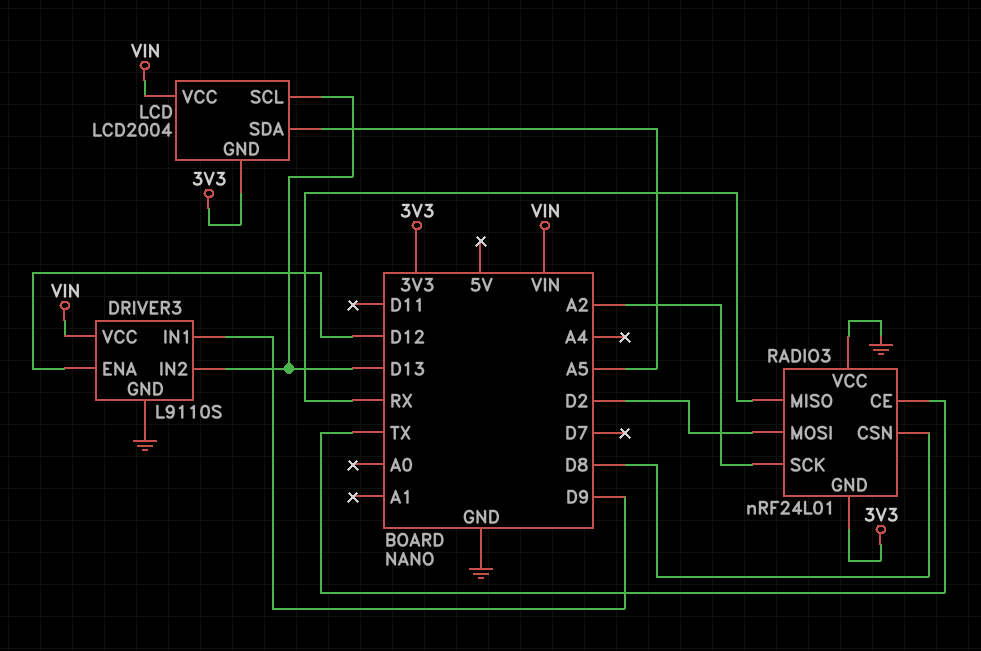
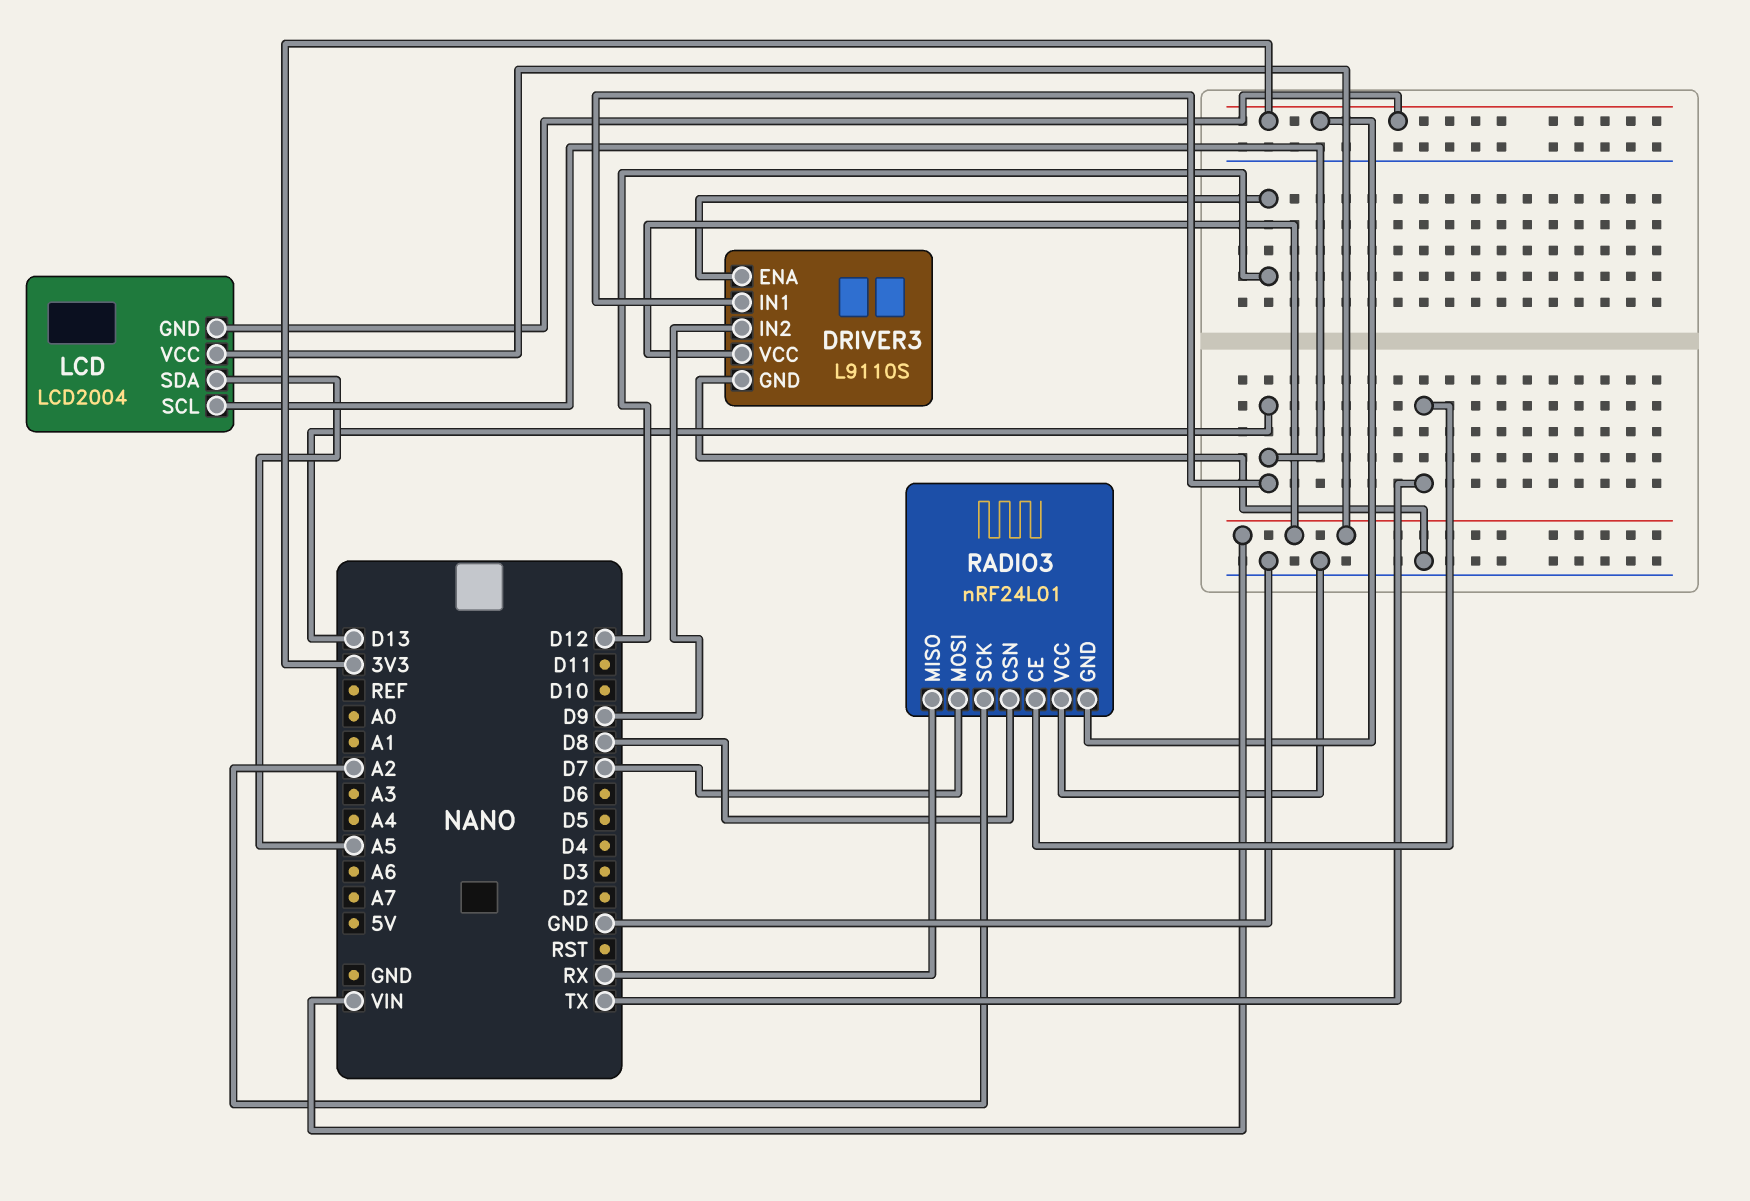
DRIVER3 pin IN1: D9 -> D13
DRIVER3 pin IN2: D13 -> D9
RADIO3 pin MOSI: D2 -> D7

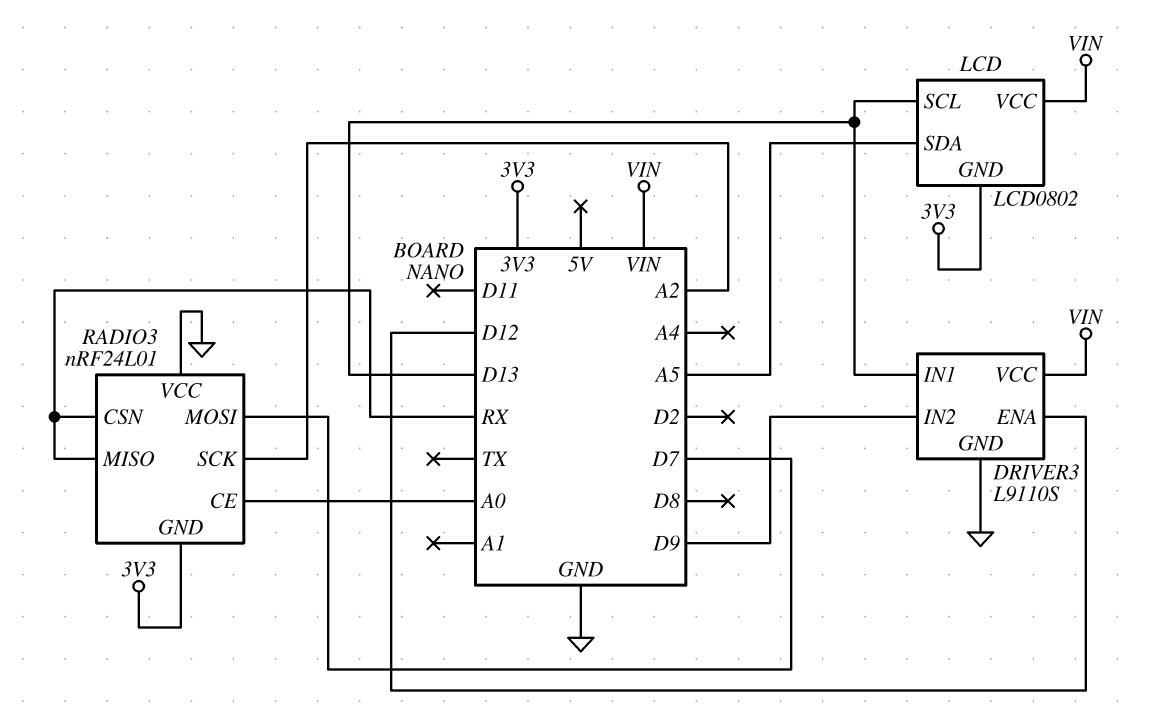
LCD: LCD2004 -> LCD0802
RADIO3 pin CE: TX -> A0
RADIO3 pin CSN: D8 -> RX

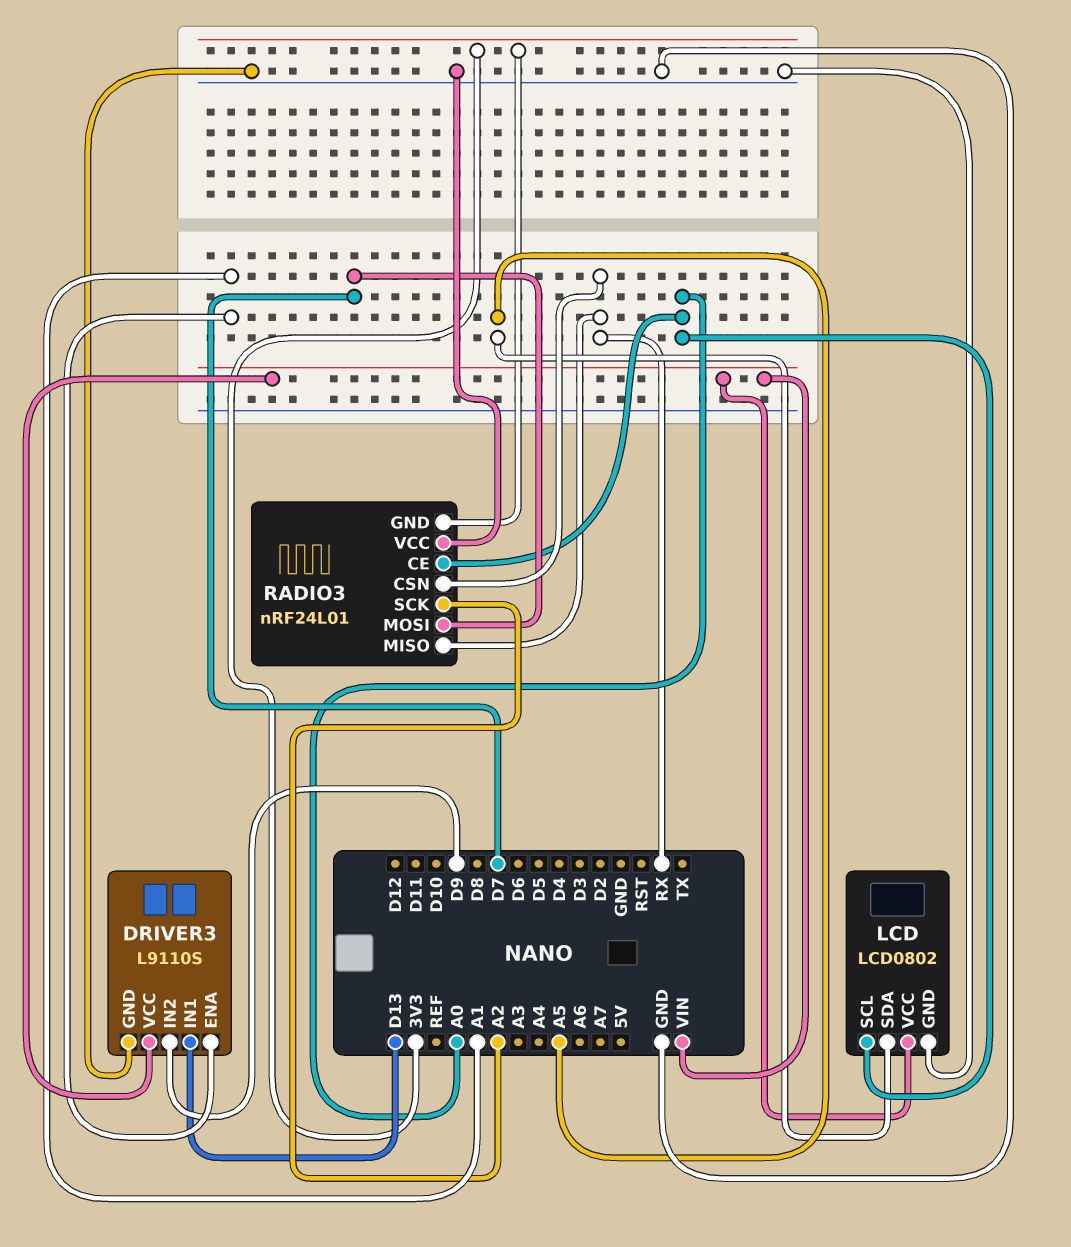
DRIVER3 pin ENA: D12 -> A1
LCD pin GND: 3V3 -> GND
LCD pin SCL: D13 -> A0

